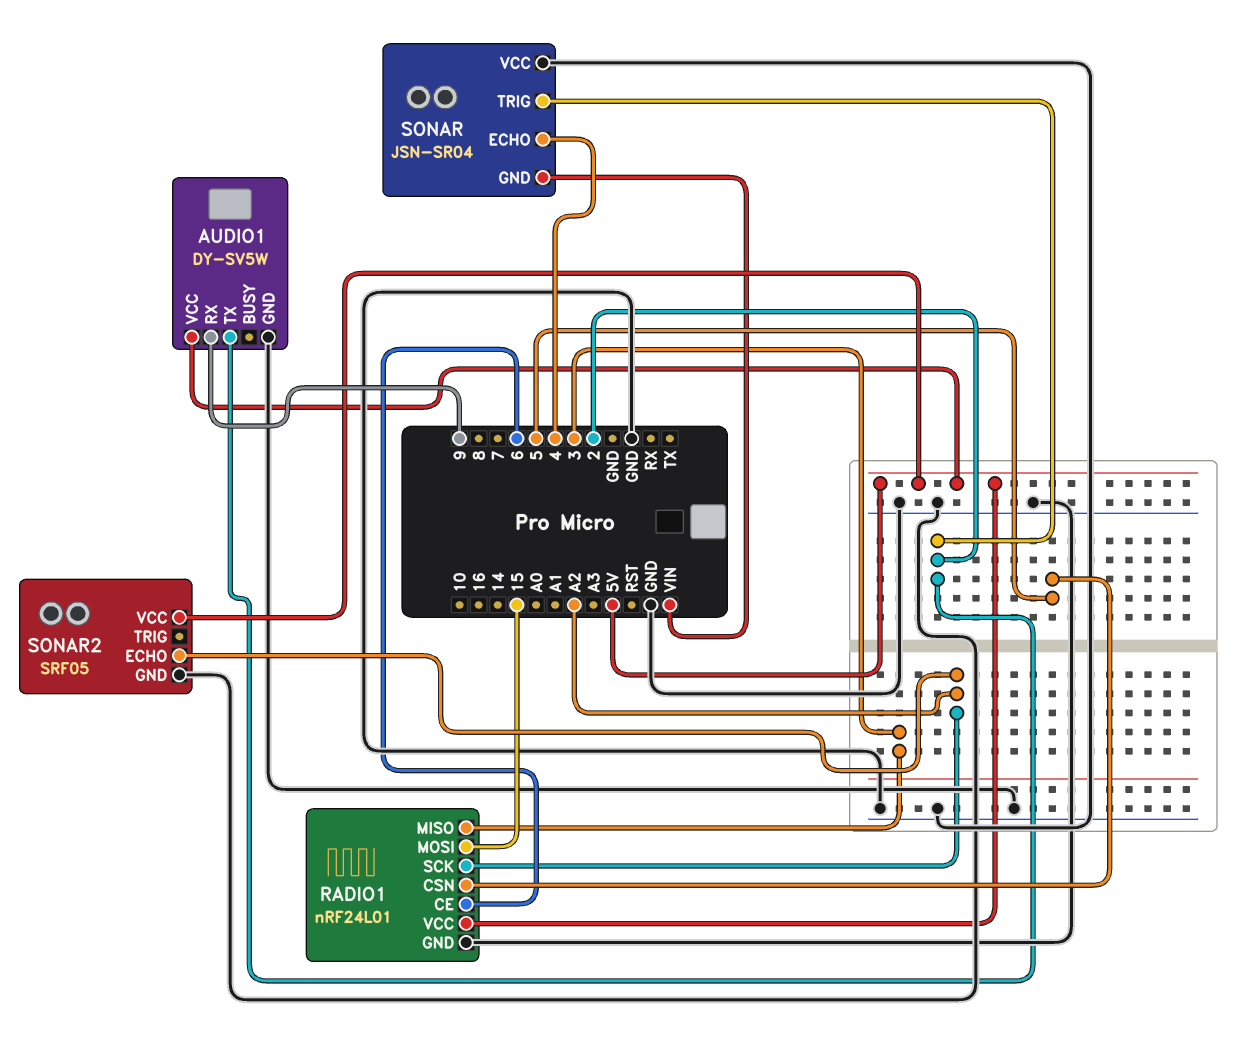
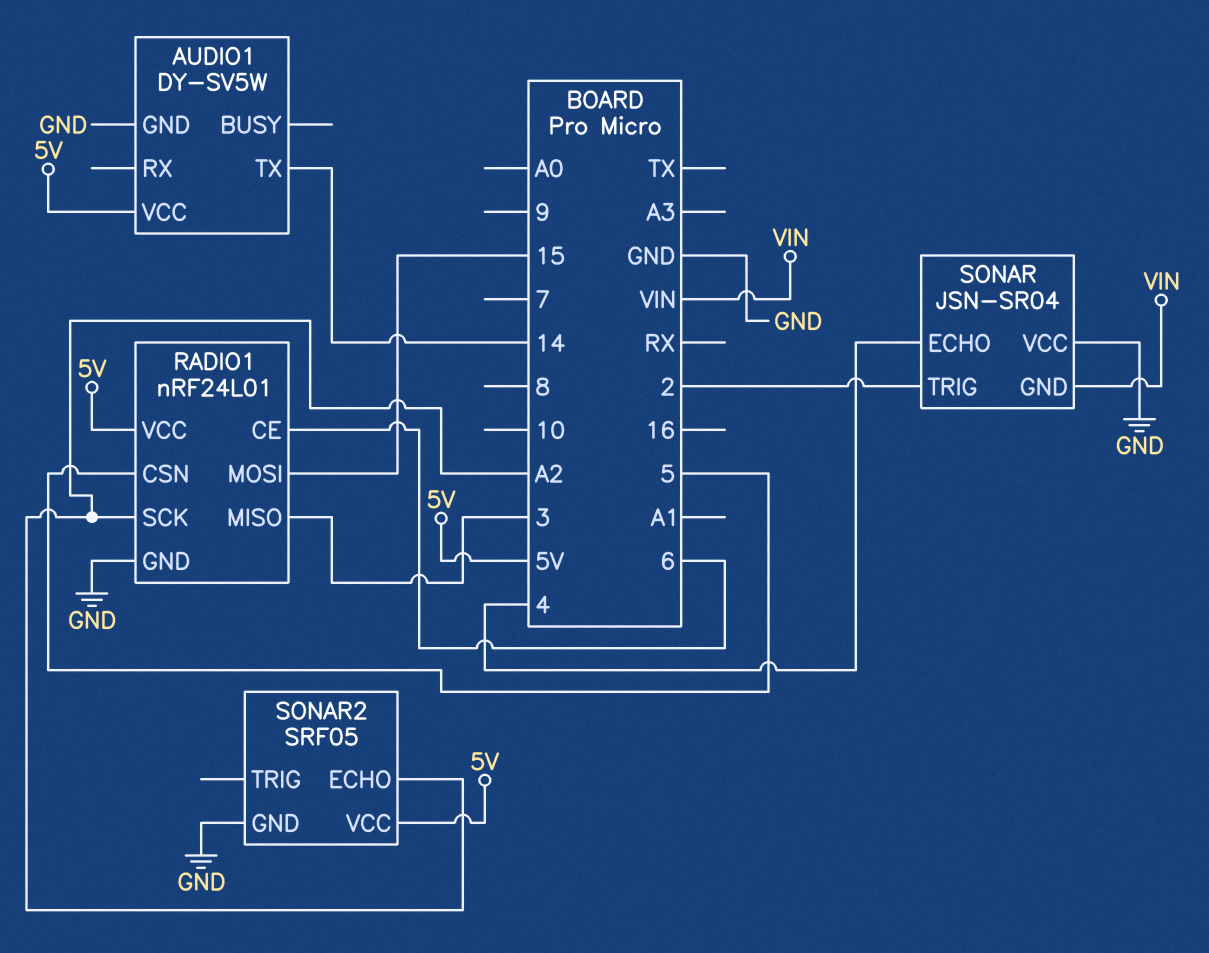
AUDIO1 pin RX: 9 -> none
AUDIO1 pin TX: 2 -> 14

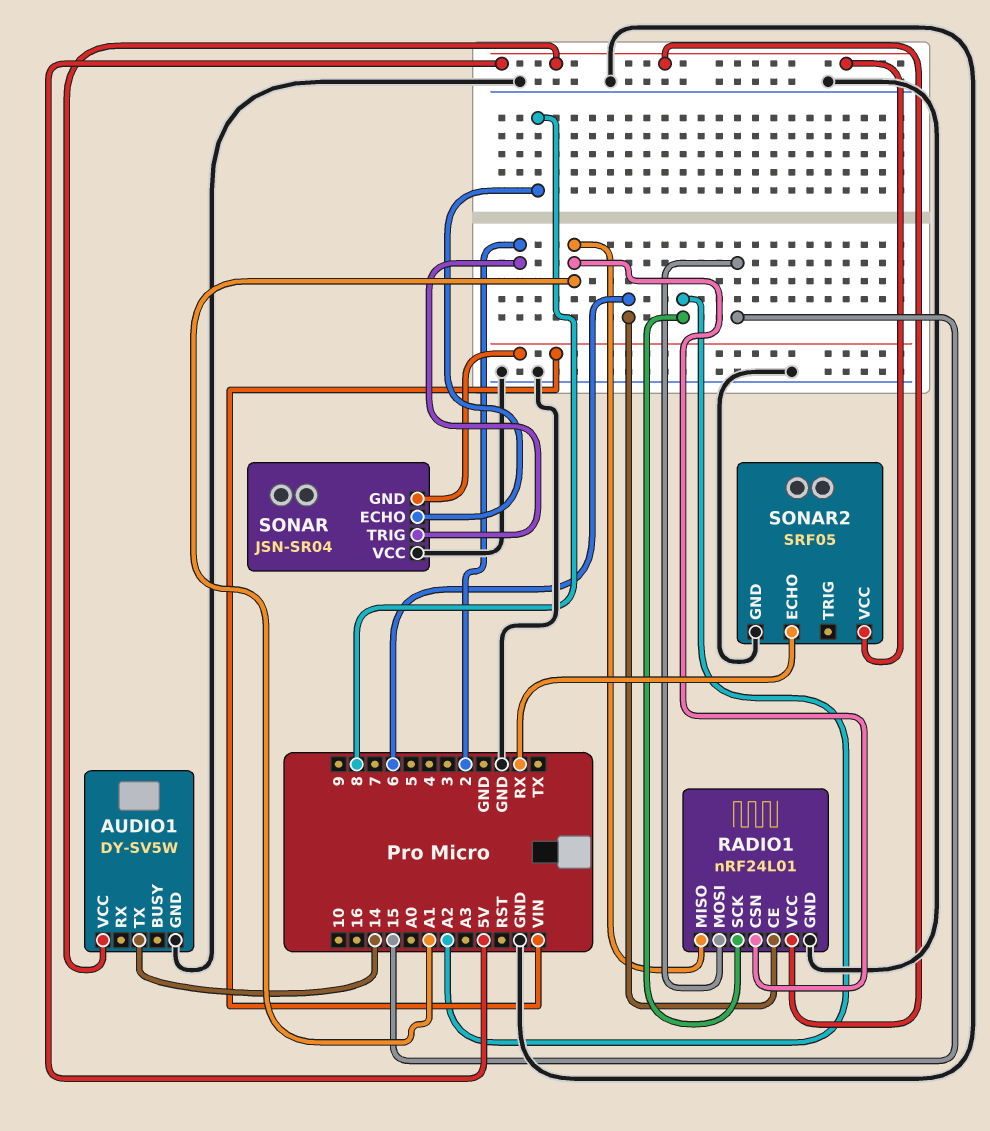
RADIO1 pin CSN: 5 -> A1
RADIO1 pin MISO: 3 -> A1
SONAR pin ECHO: 4 -> 8
SONAR2 pin ECHO: A2 -> RX

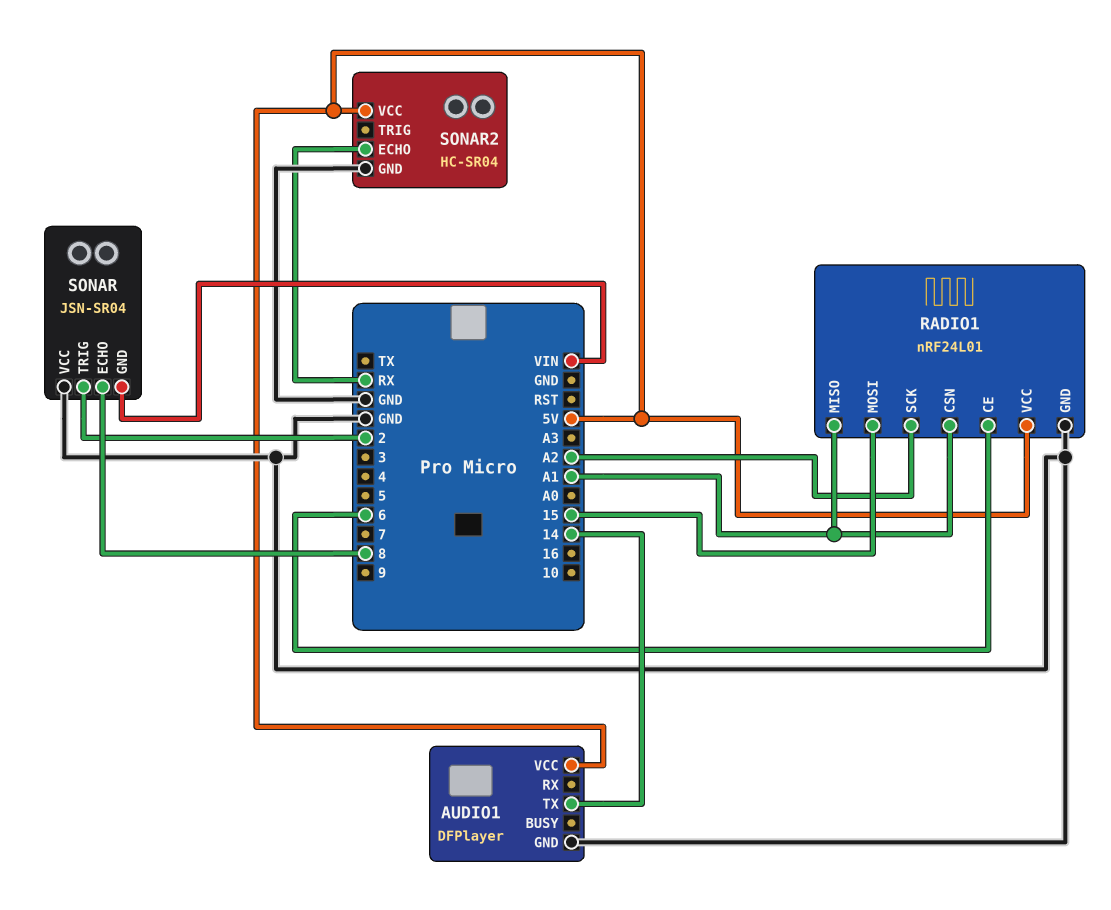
AUDIO1: DY-SV5W -> DFPlayer
SONAR2: SRF05 -> HC-SR04

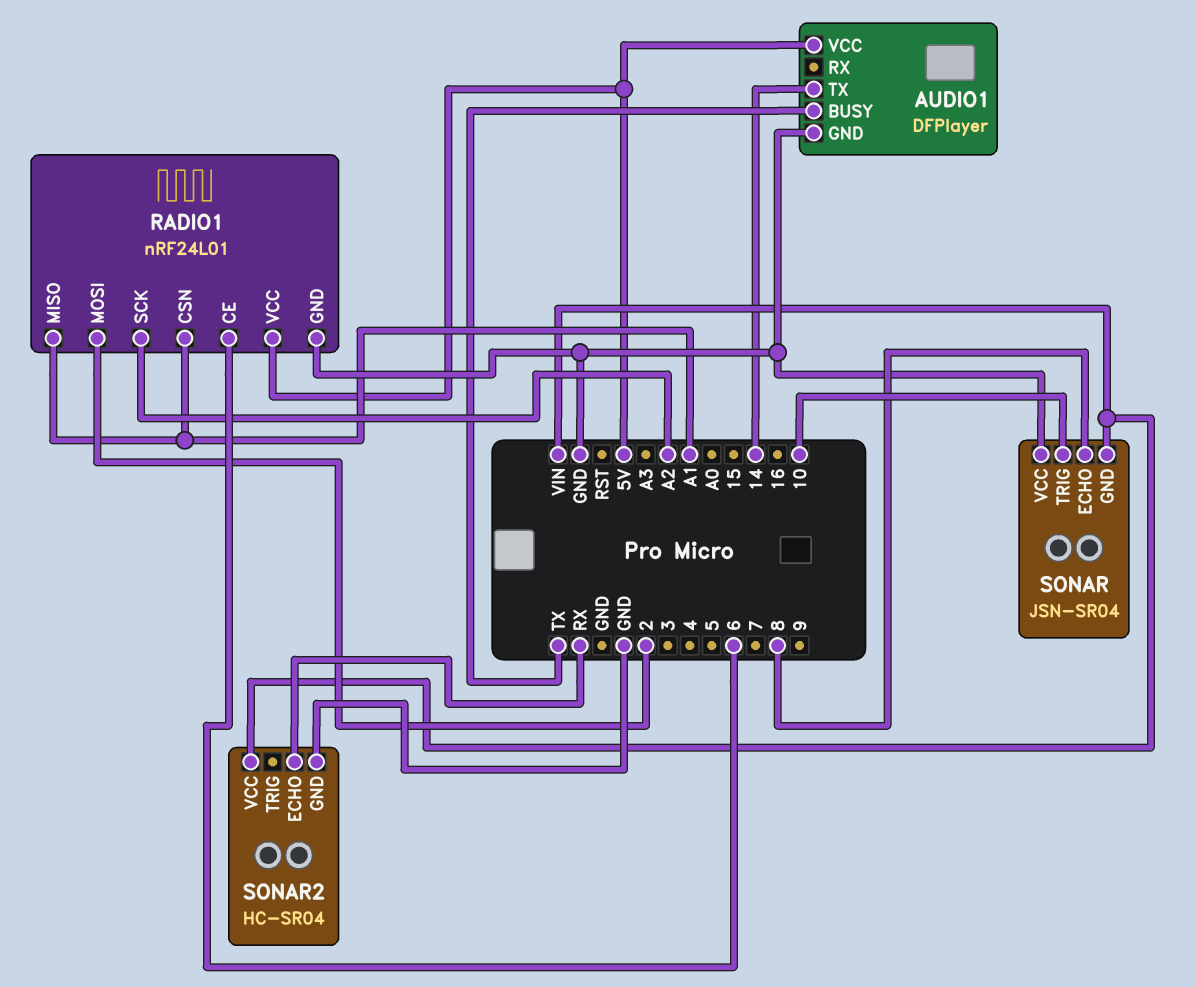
AUDIO1 pin BUSY: none -> TX
RADIO1 pin MOSI: 15 -> 2
SONAR pin TRIG: 2 -> 10
SONAR2 pin VCC: 5V -> VIN

